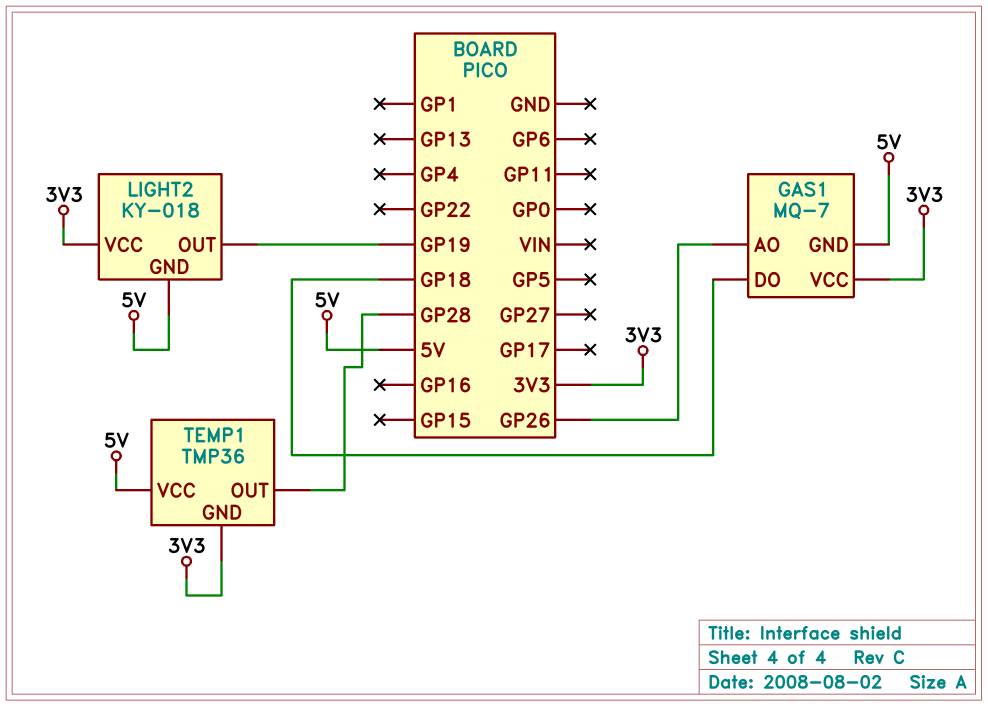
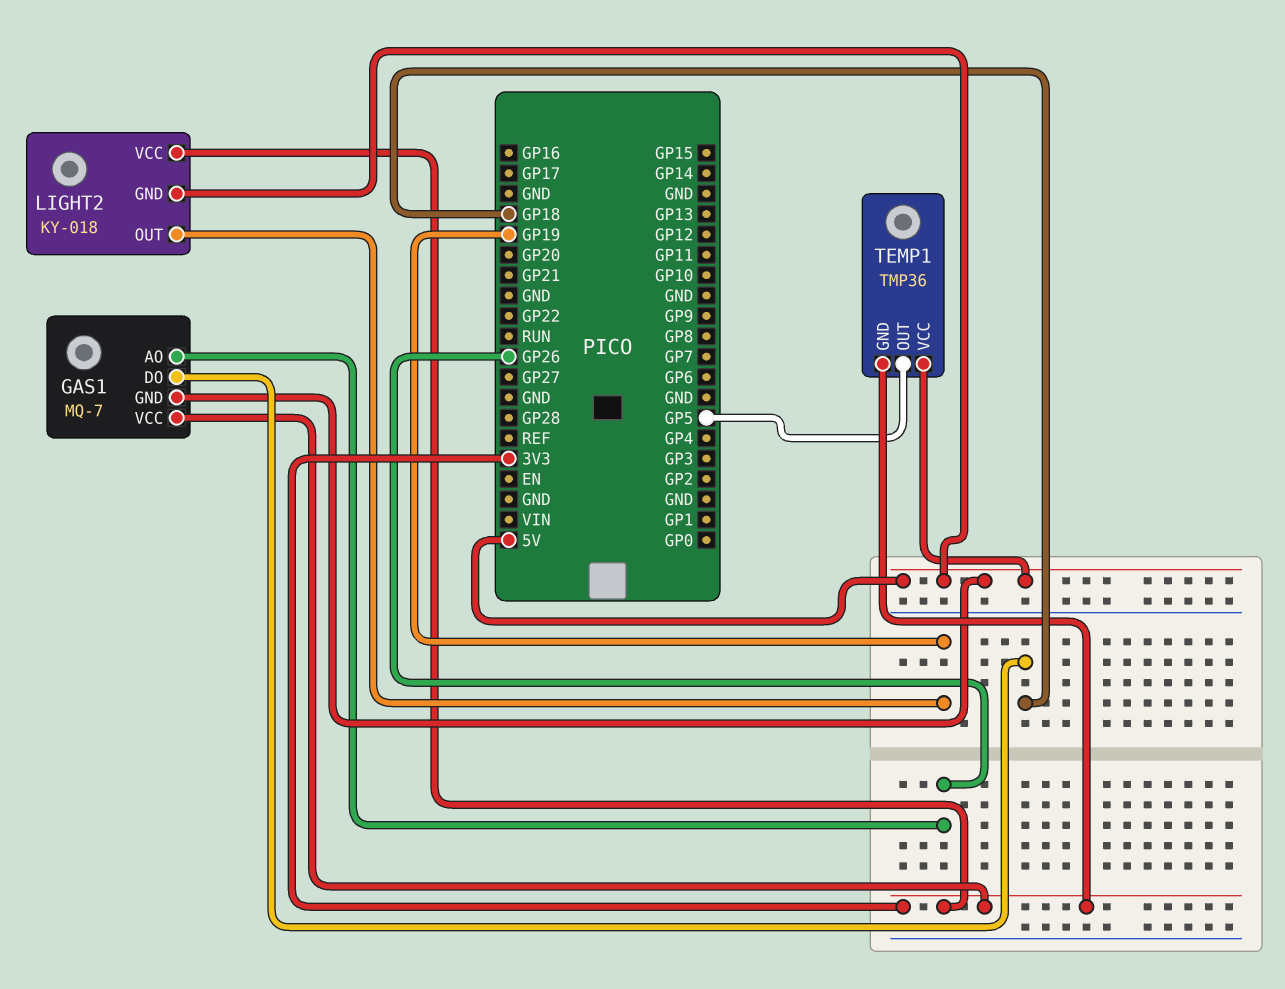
TEMP1 pin OUT: GP28 -> GP5

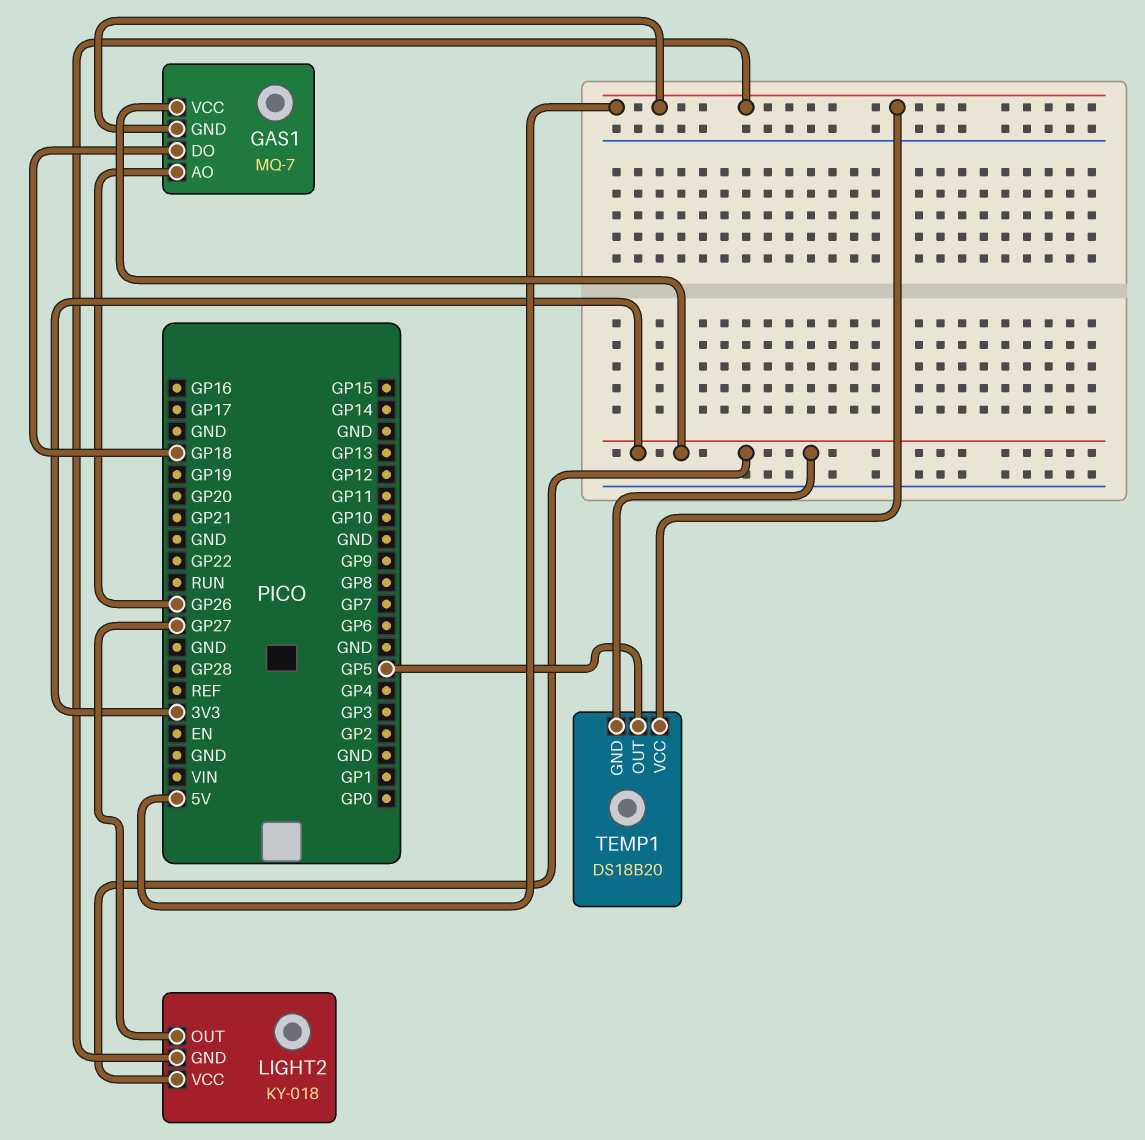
LIGHT2 pin OUT: GP19 -> GP27
TEMP1: TMP36 -> DS18B20

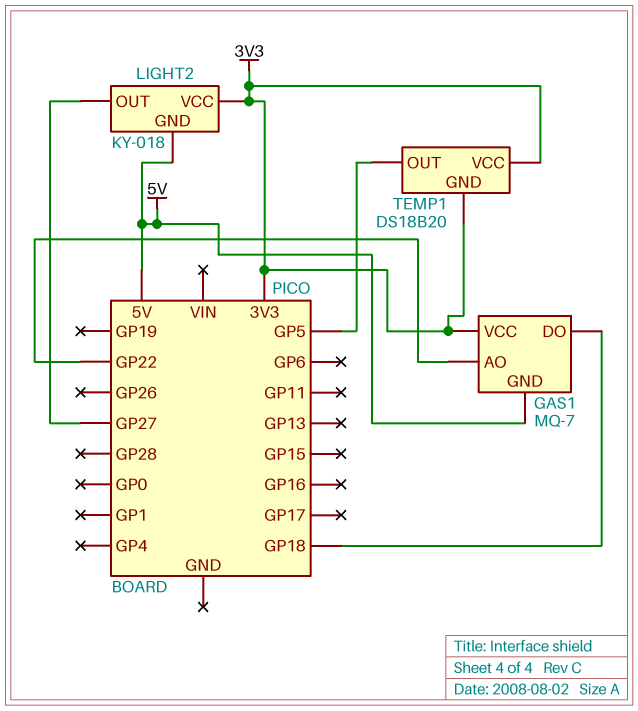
GAS1 pin AO: GP26 -> GP22
TEMP1 pin VCC: 5V -> 3V3

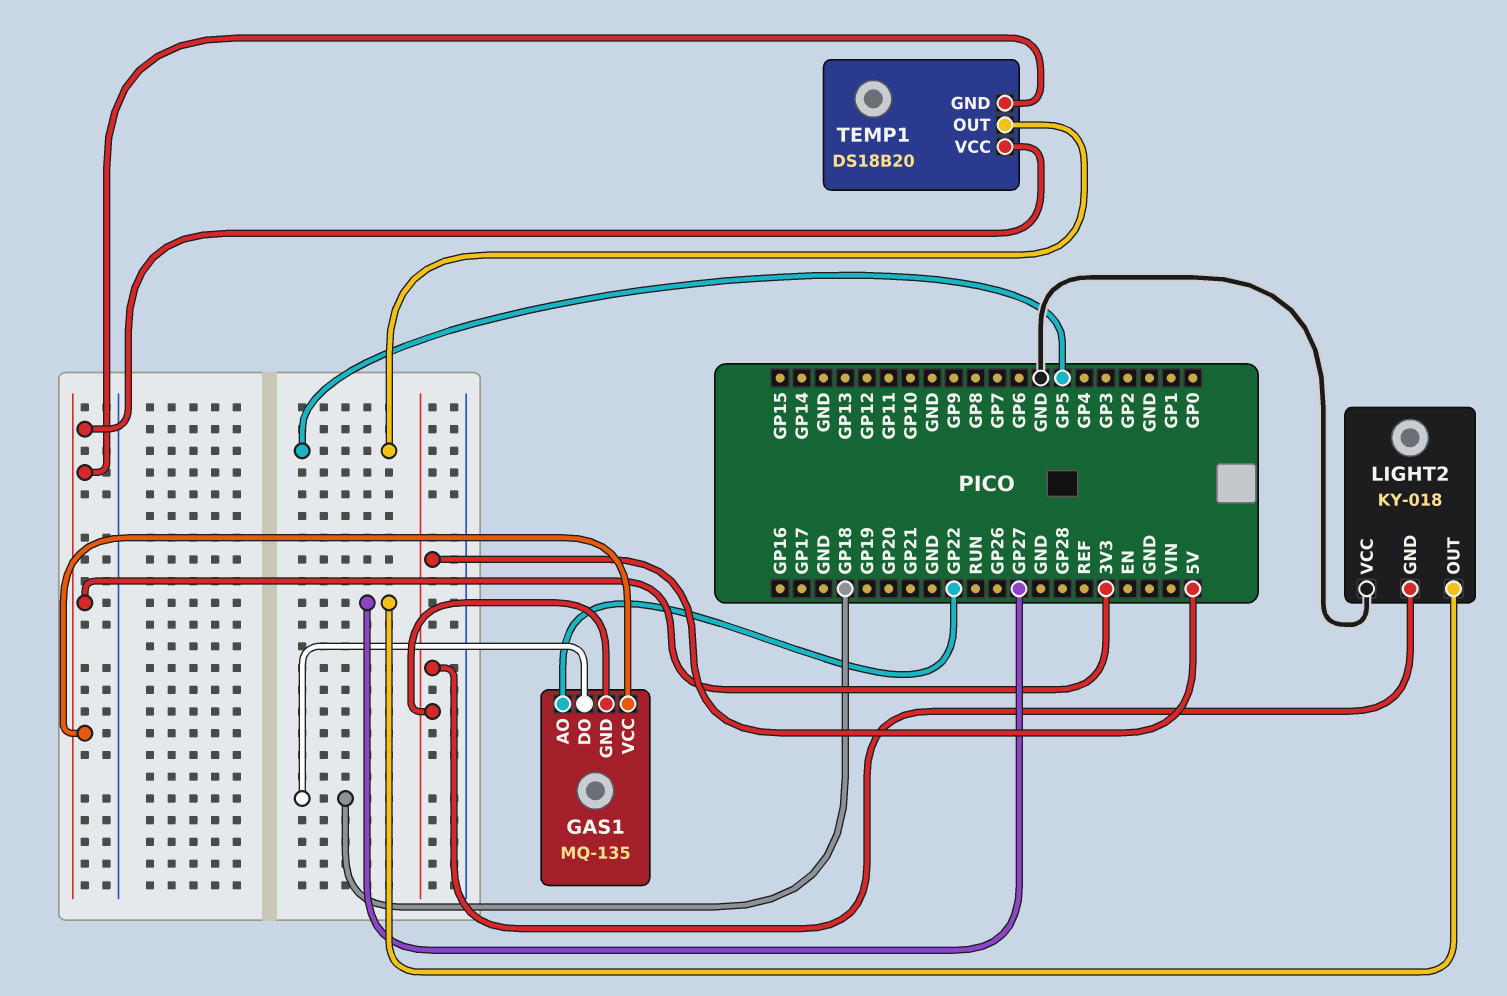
GAS1: MQ-7 -> MQ-135
LIGHT2 pin VCC: 3V3 -> GND

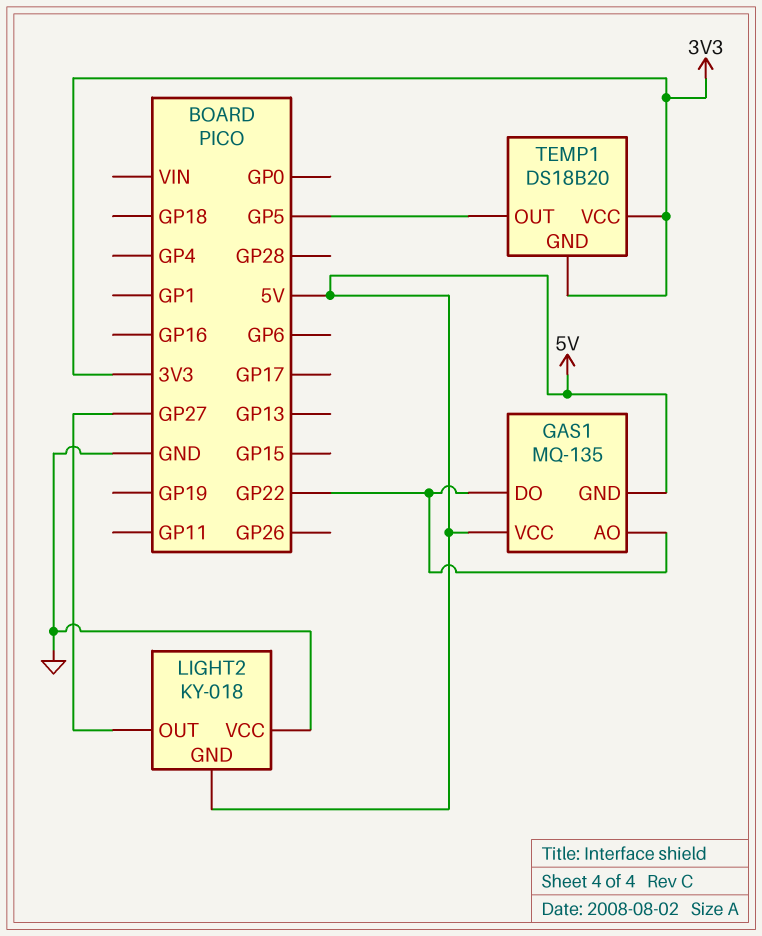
GAS1 pin DO: GP18 -> GP22
GAS1 pin VCC: 3V3 -> 5V

